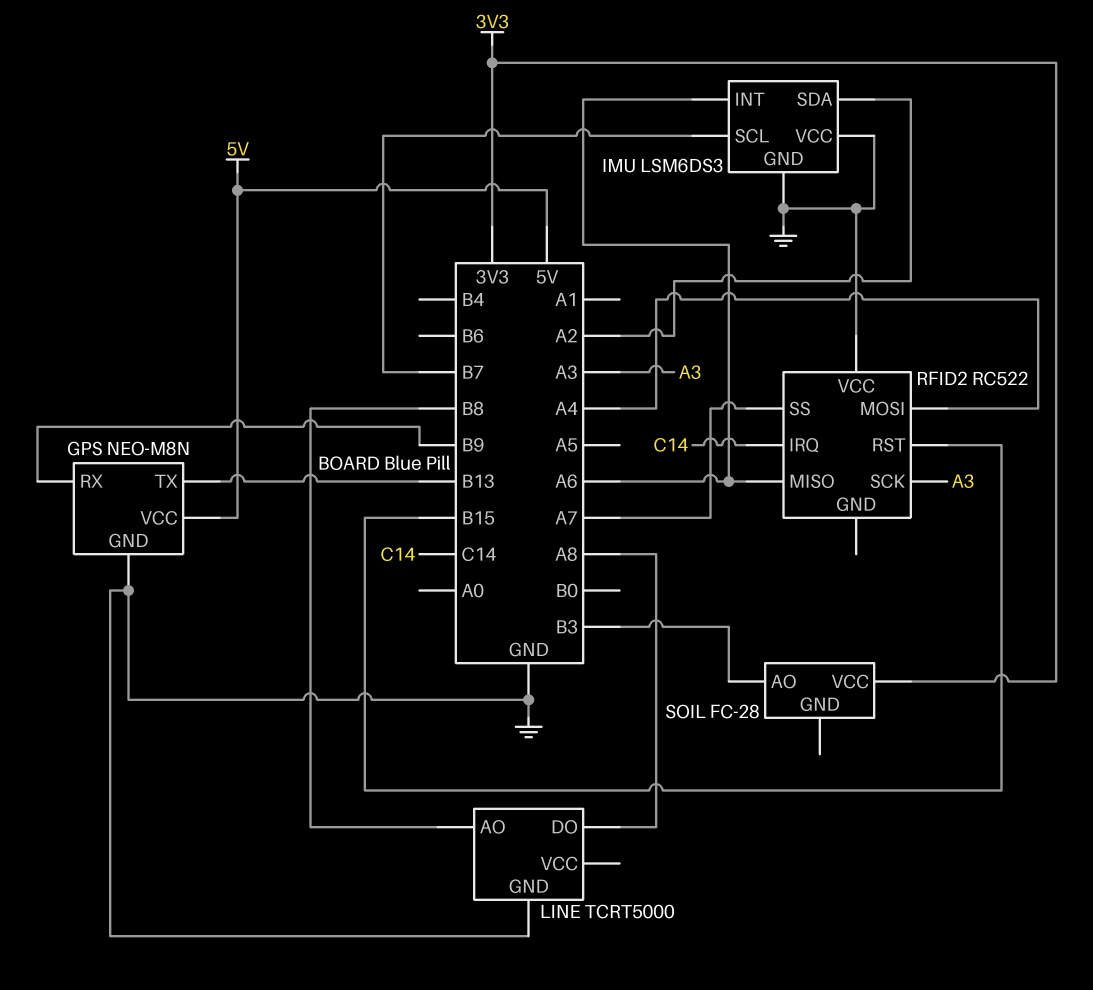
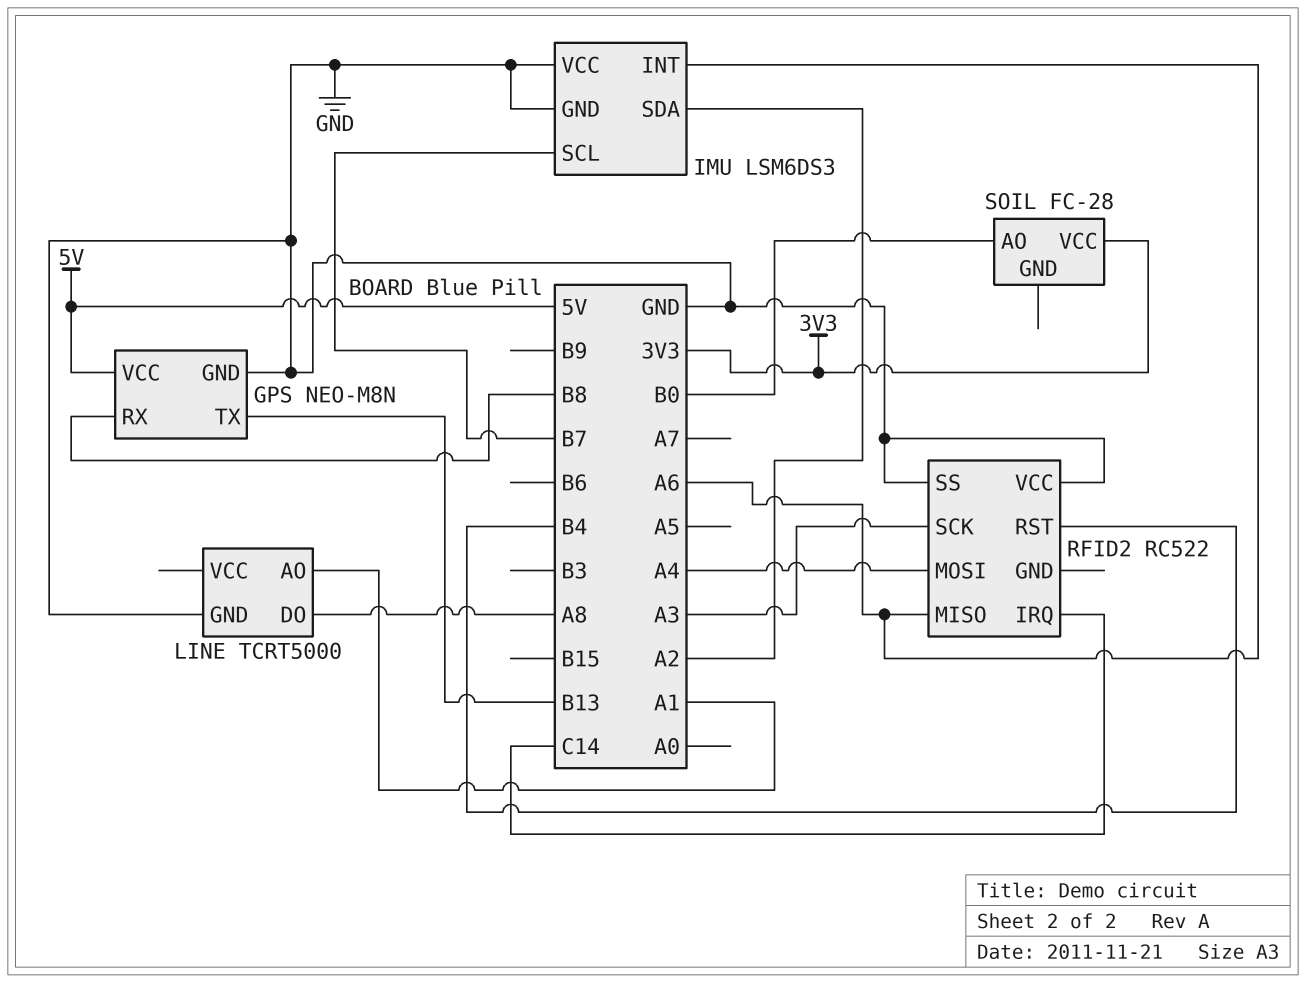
GPS pin RX: B9 -> B8
LINE pin AO: B8 -> A1
RFID2 pin RST: B15 -> B4
RFID2 pin SS: A7 -> GND
SOIL pin AO: B3 -> B0

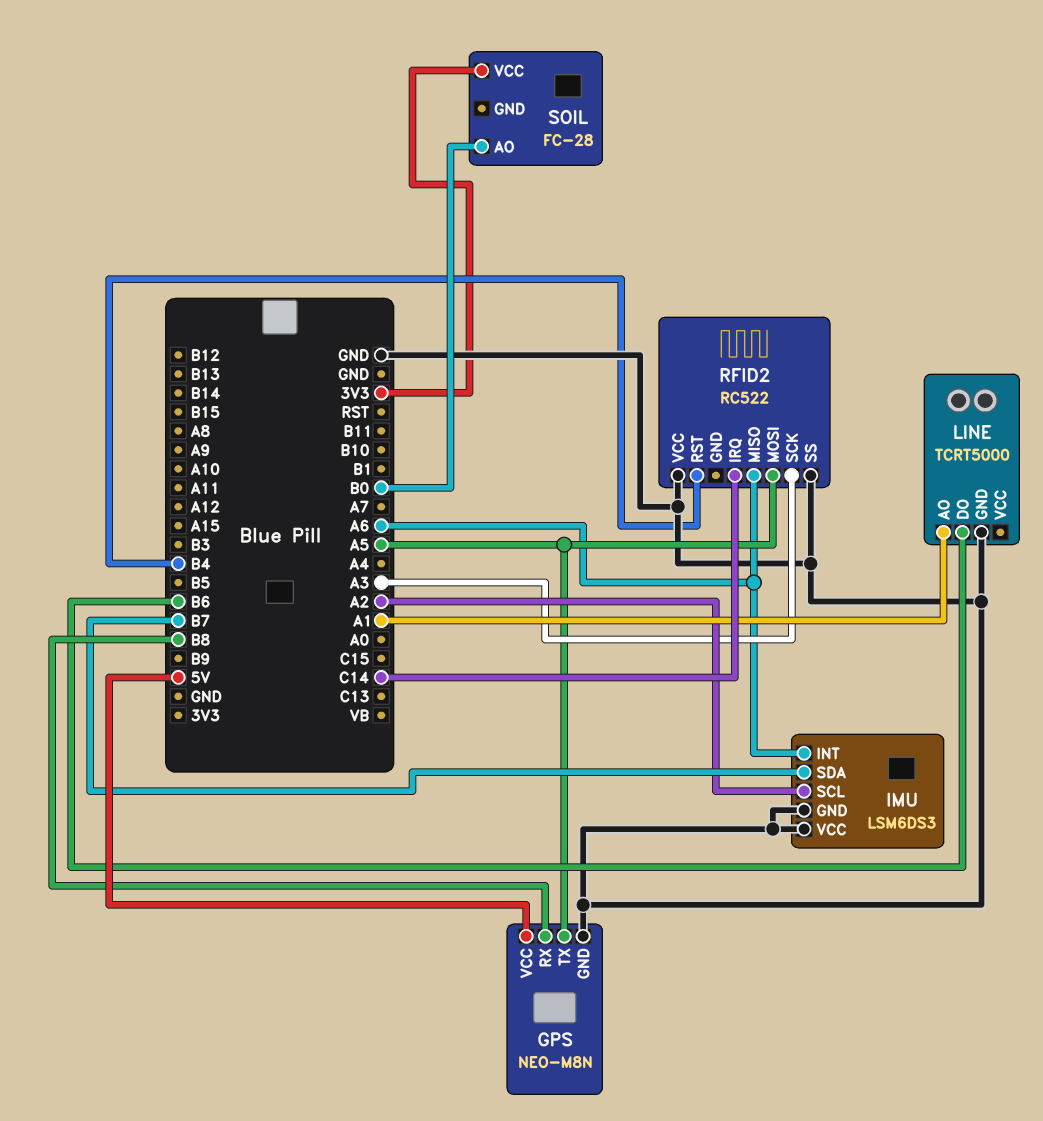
GPS pin TX: B13 -> A5
IMU pin SCL: B7 -> A2
IMU pin SDA: A2 -> B7
LINE pin DO: A8 -> B6
RFID2 pin MOSI: A4 -> A5

